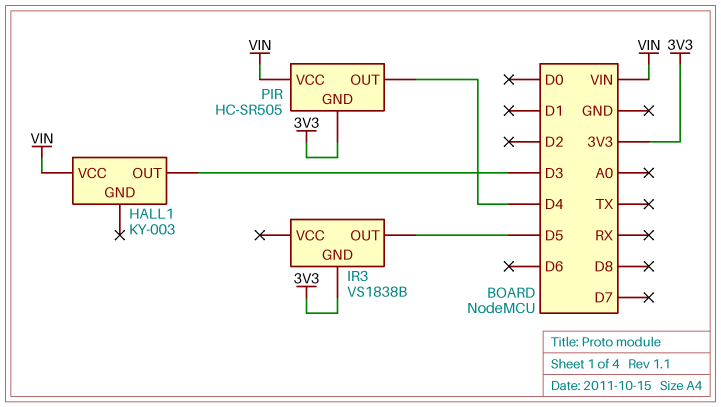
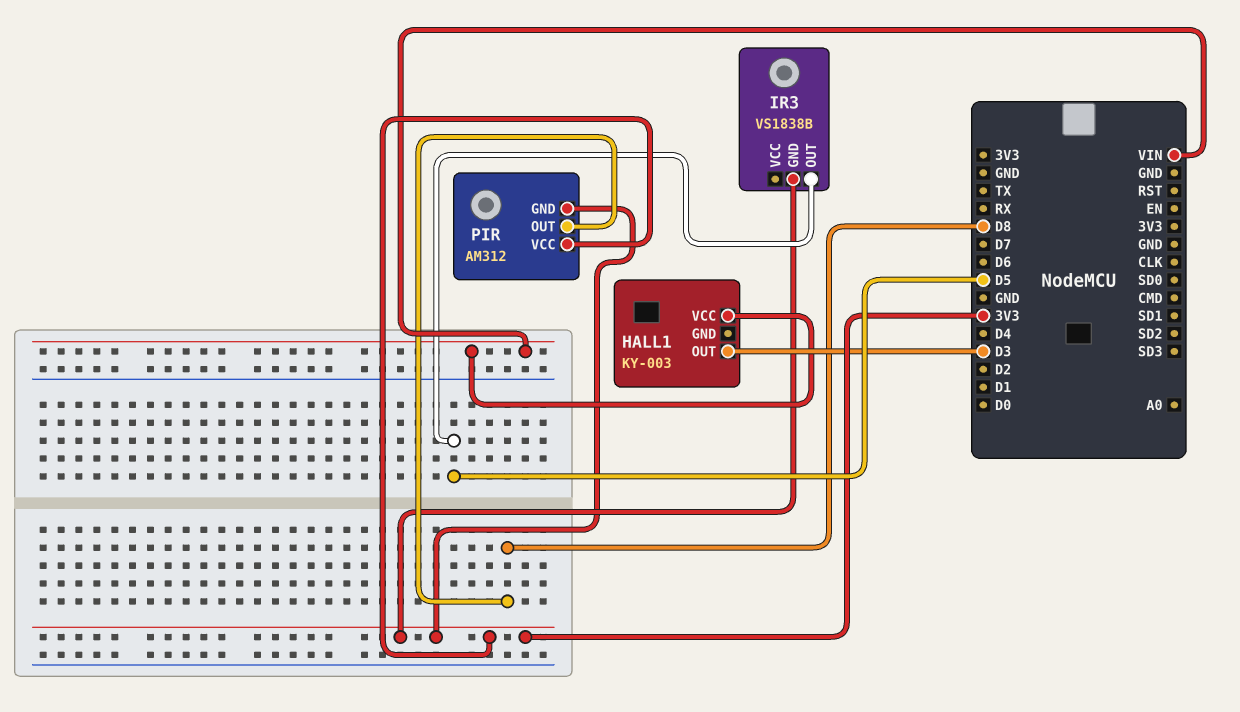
PIR: HC-SR505 -> AM312
PIR pin OUT: D4 -> D8
PIR pin VCC: VIN -> 3V3

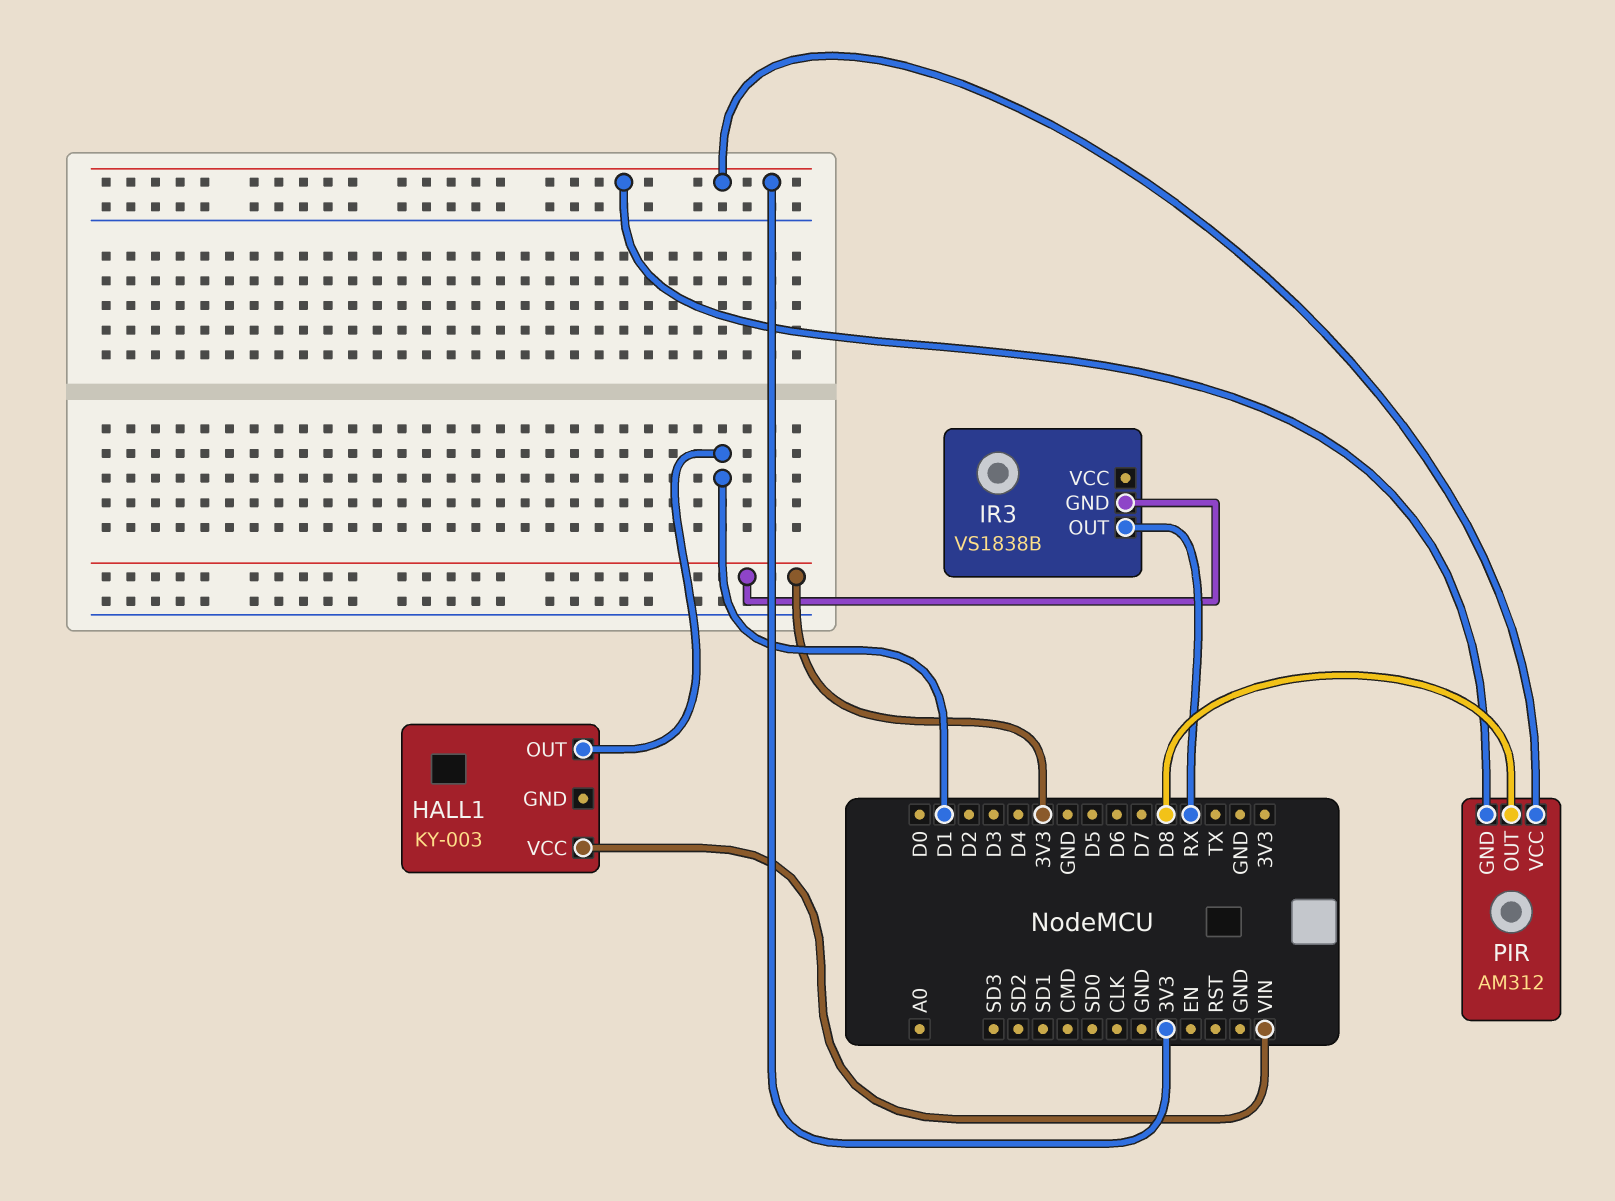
HALL1 pin OUT: D3 -> D1
IR3 pin OUT: D5 -> RX

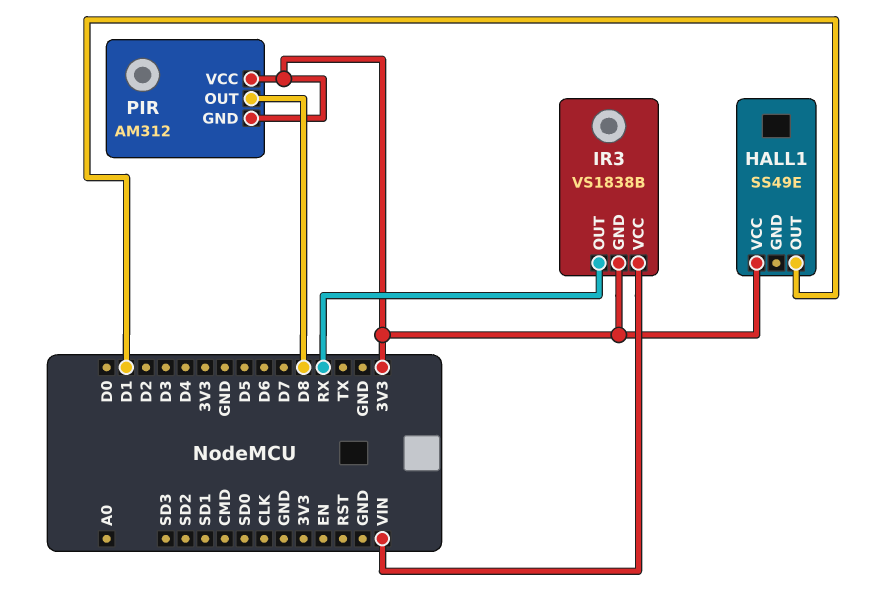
HALL1: KY-003 -> SS49E
HALL1 pin VCC: VIN -> 3V3
IR3 pin VCC: none -> VIN

